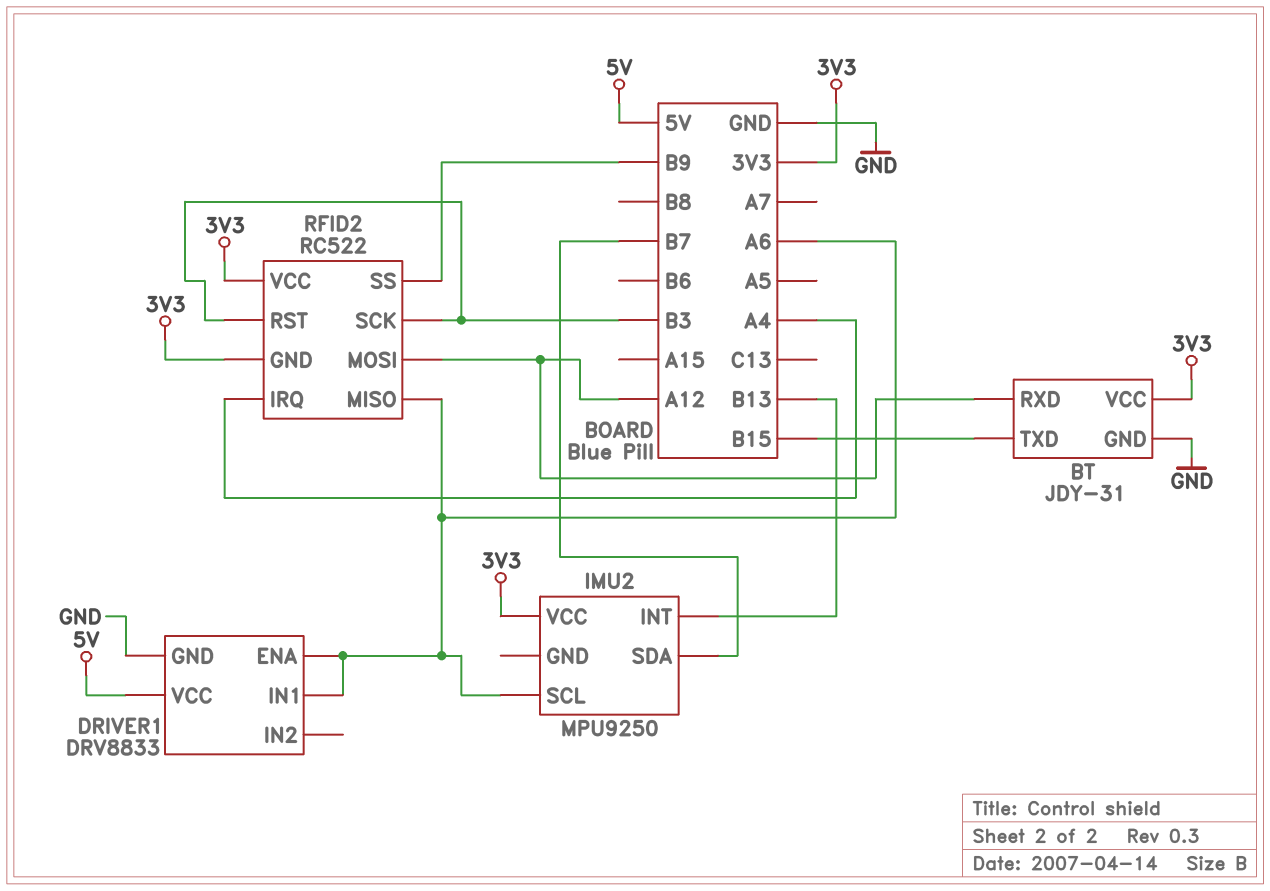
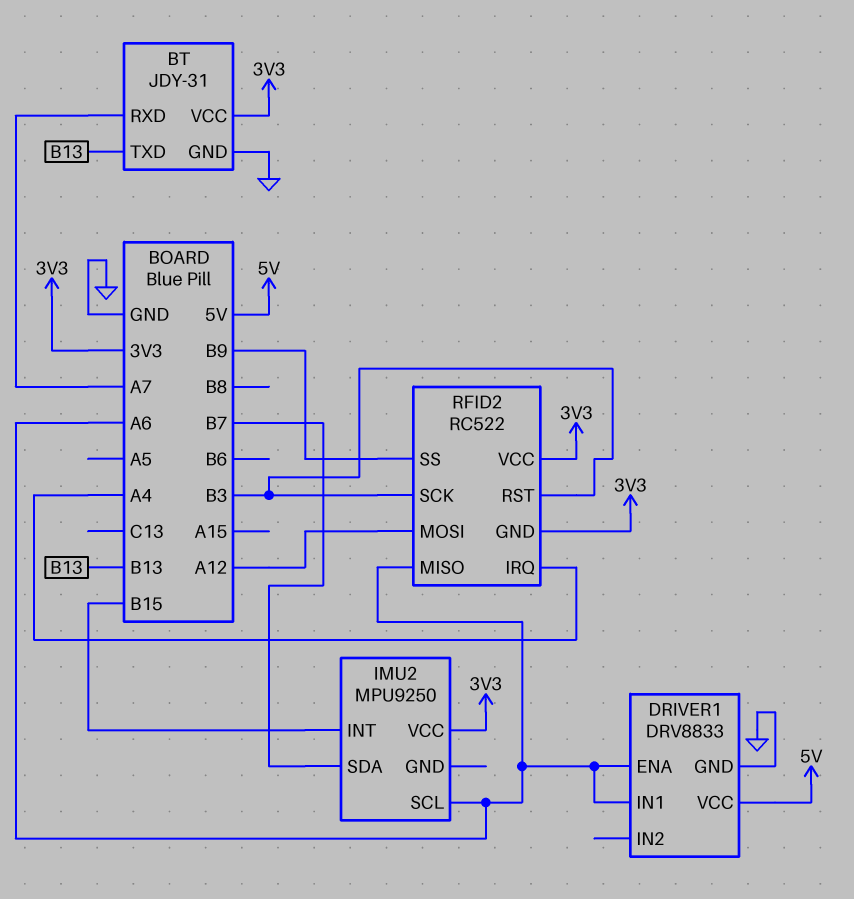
BT pin RXD: A12 -> A7
BT pin TXD: B15 -> B13
IMU2 pin INT: B13 -> B15

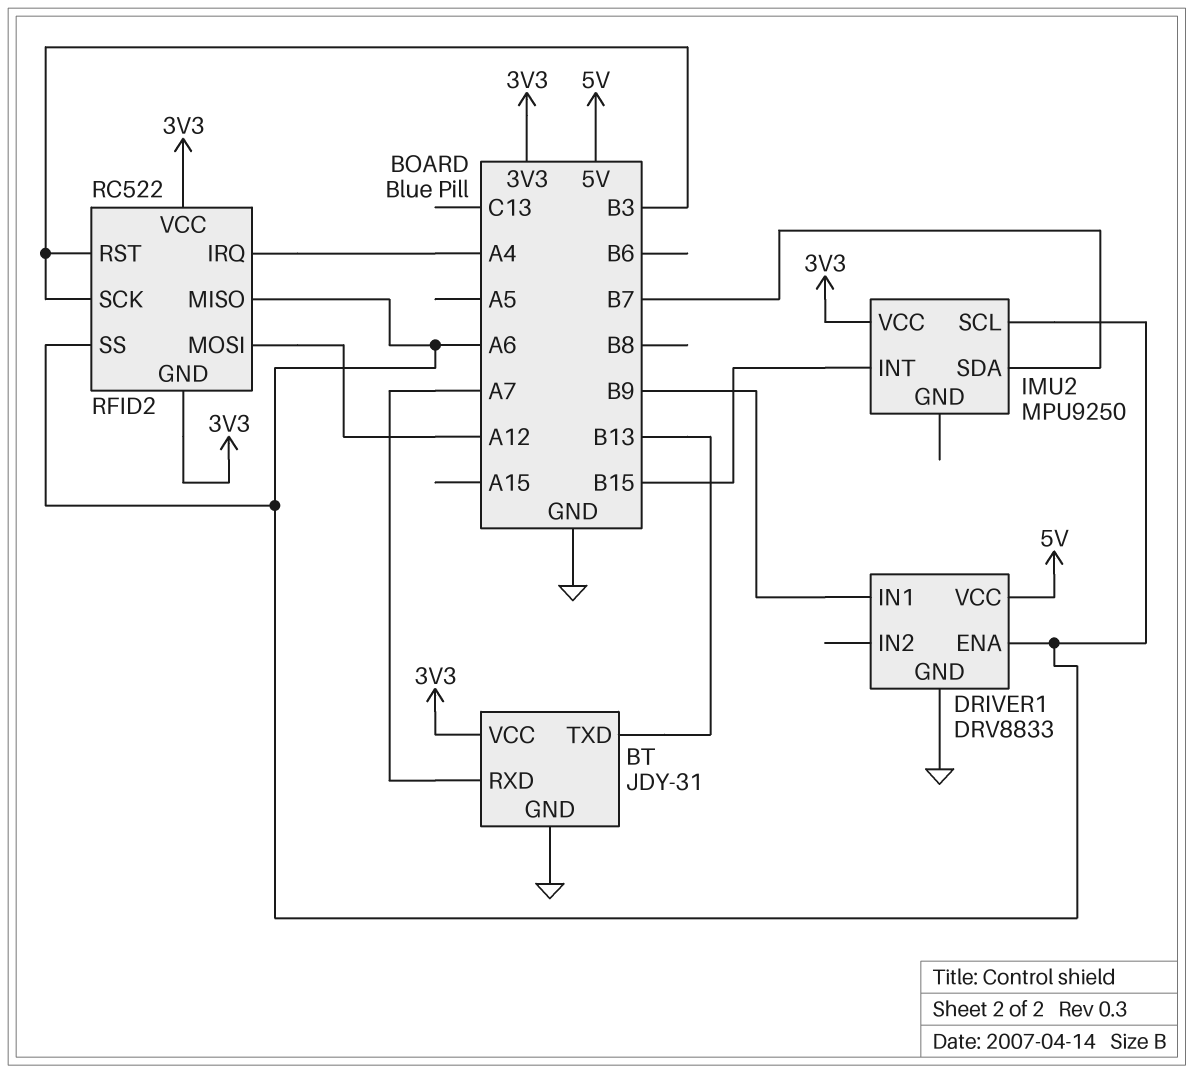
DRIVER1 pin IN1: A6 -> B9
RFID2 pin SS: B9 -> A6

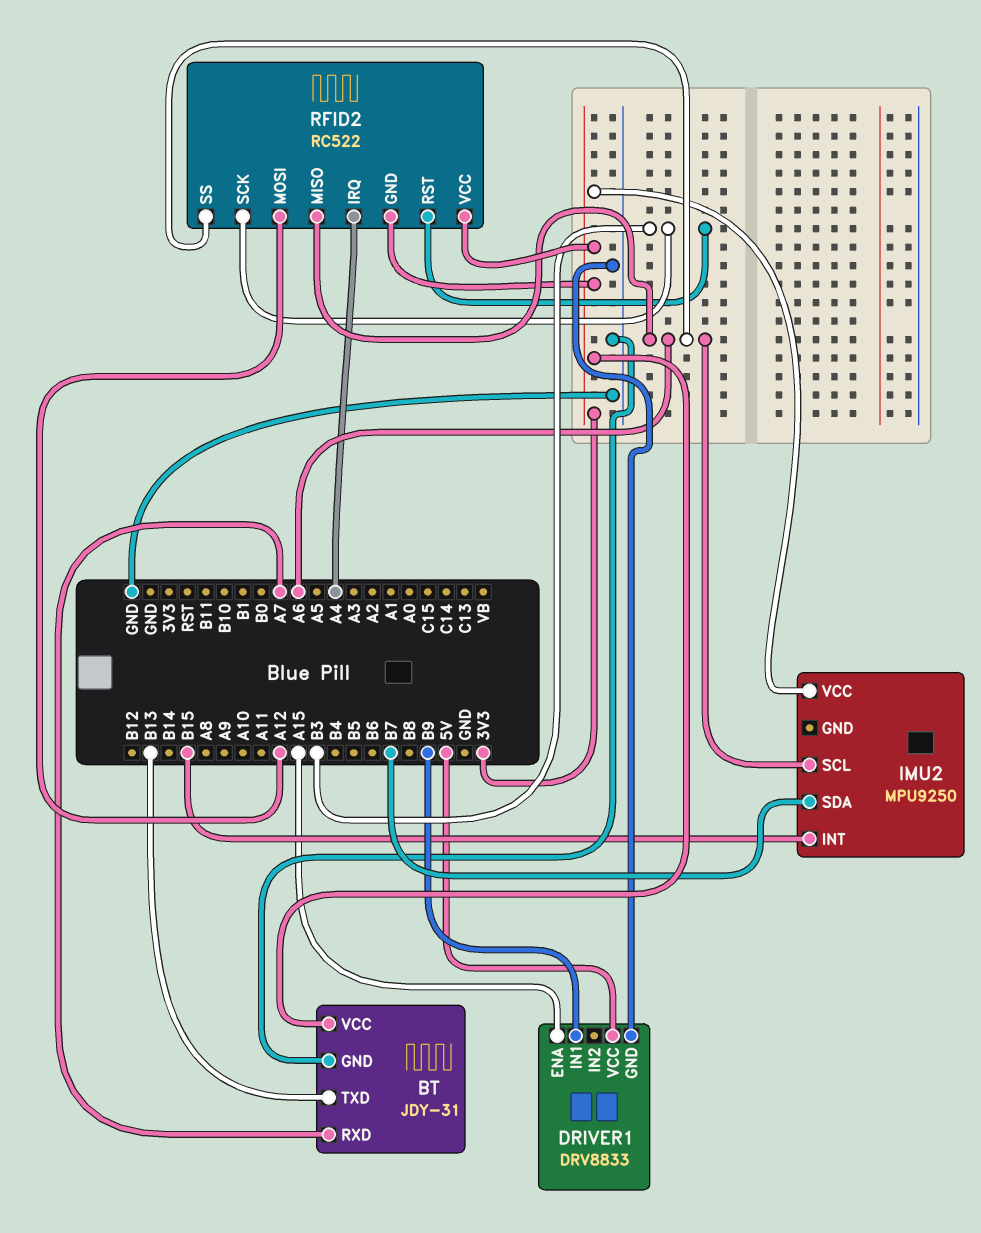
DRIVER1 pin ENA: A6 -> A15

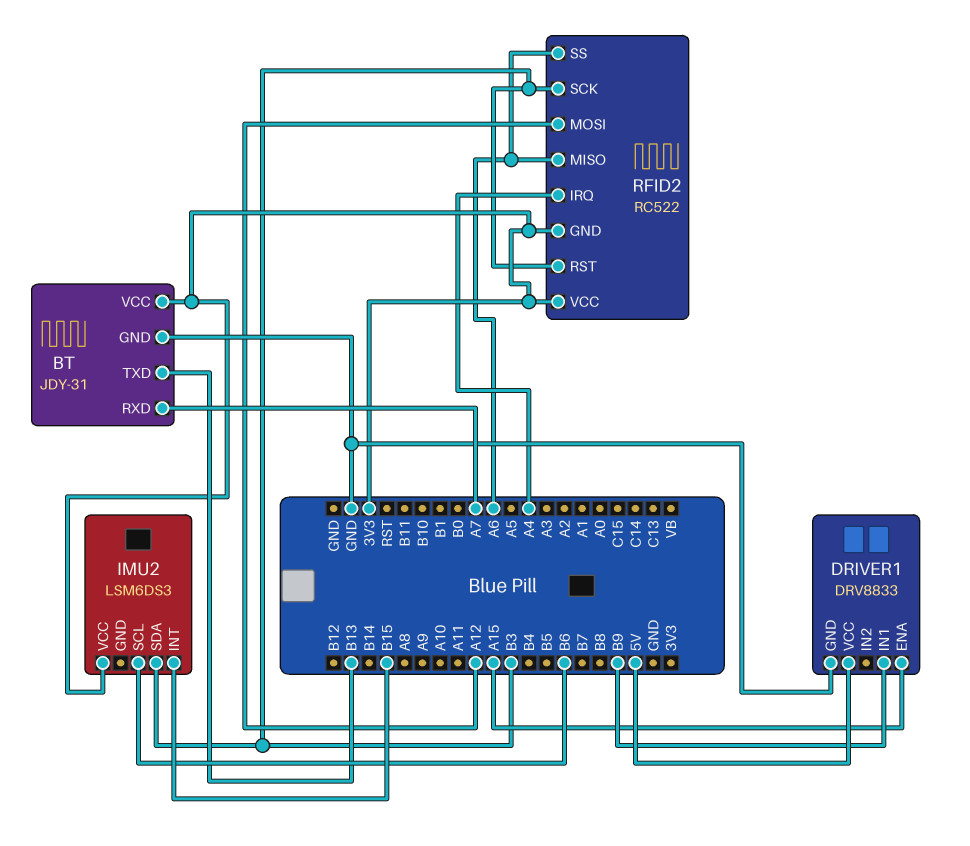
IMU2: MPU9250 -> LSM6DS3
IMU2 pin SCL: A6 -> B6
IMU2 pin SDA: B7 -> B3

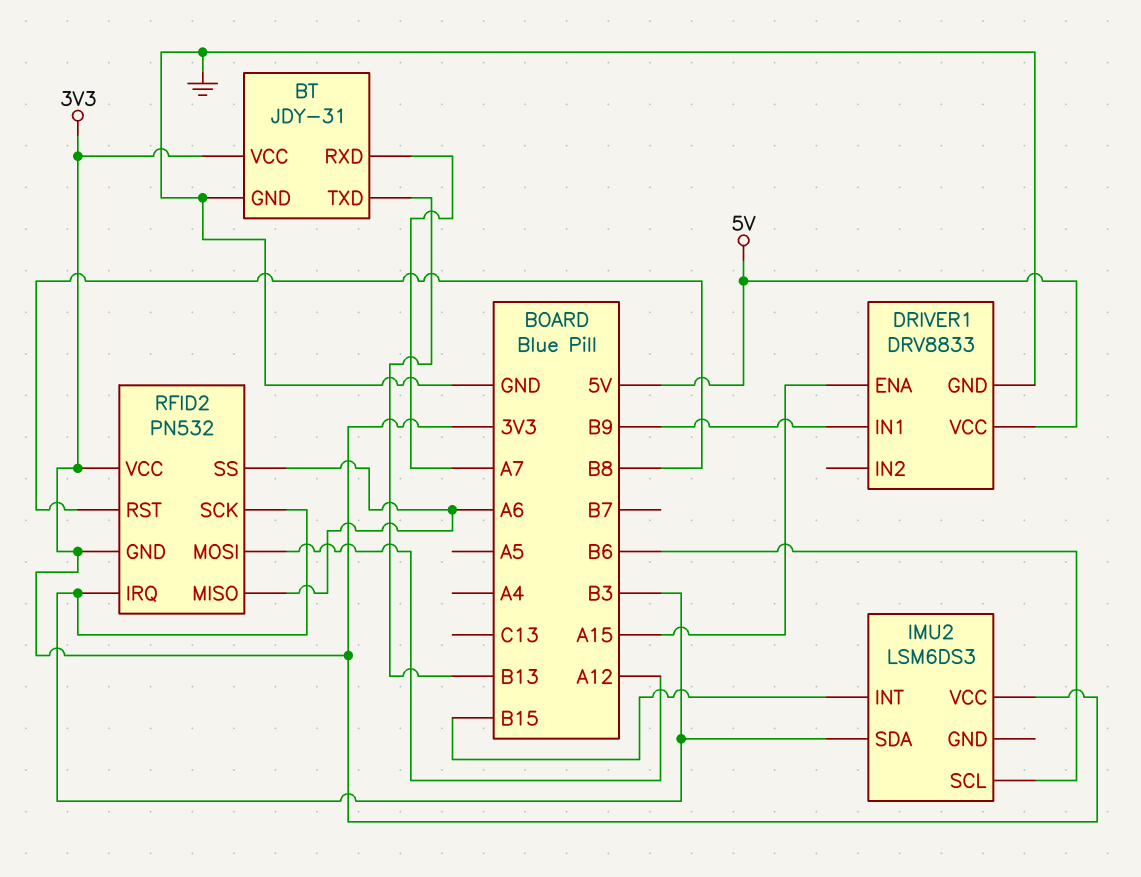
RFID2: RC522 -> PN532
RFID2 pin IRQ: A4 -> B3
RFID2 pin RST: B3 -> B8

